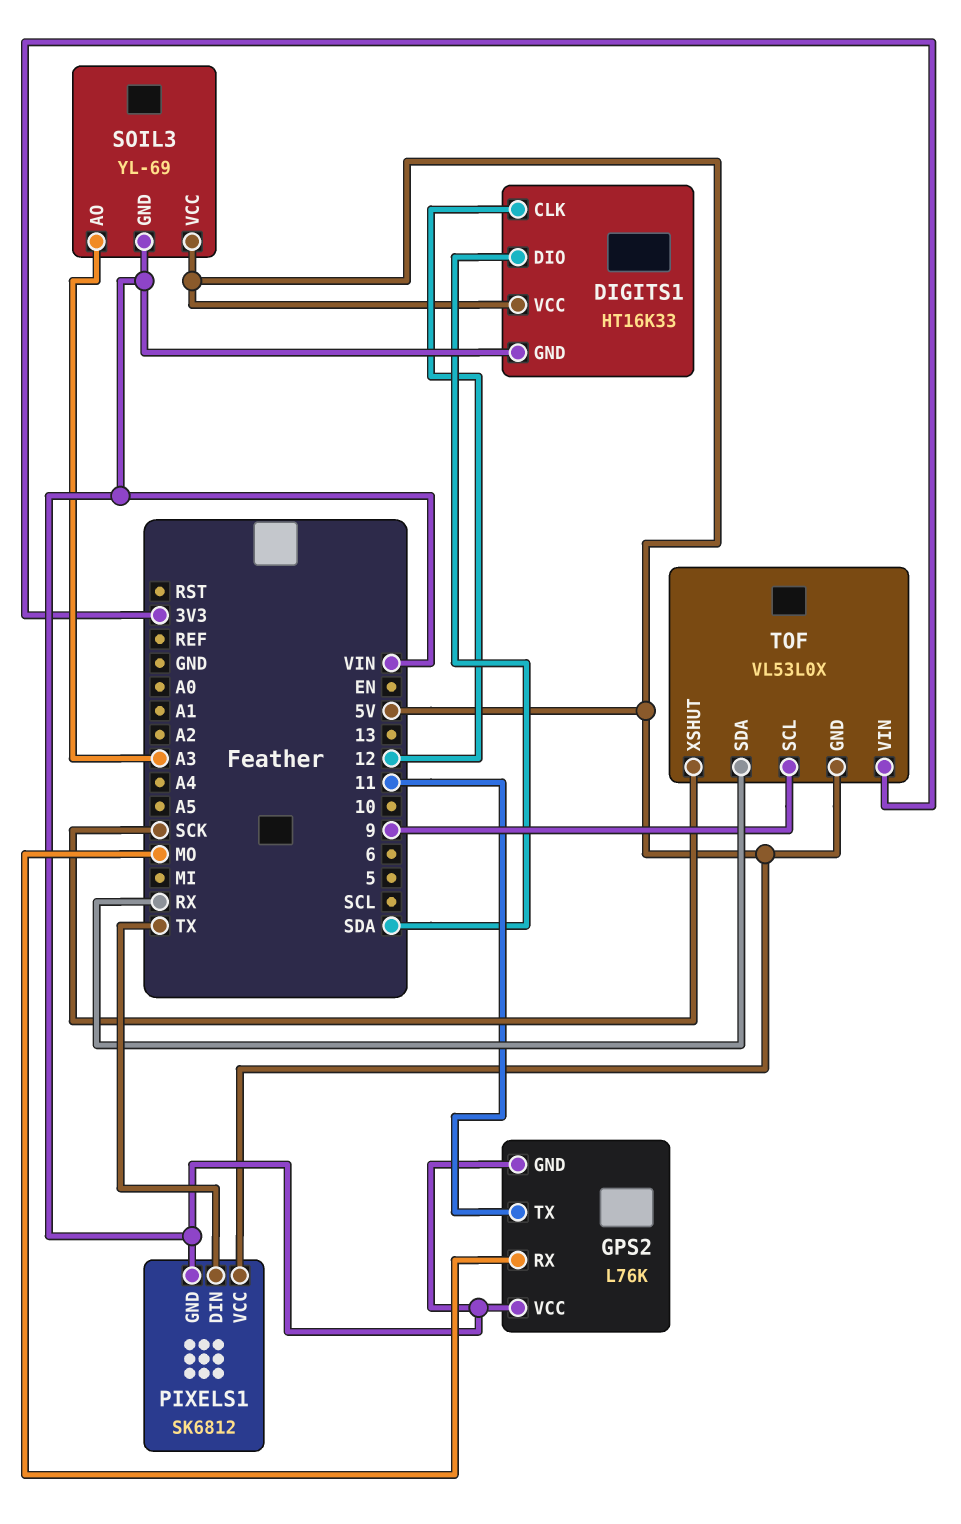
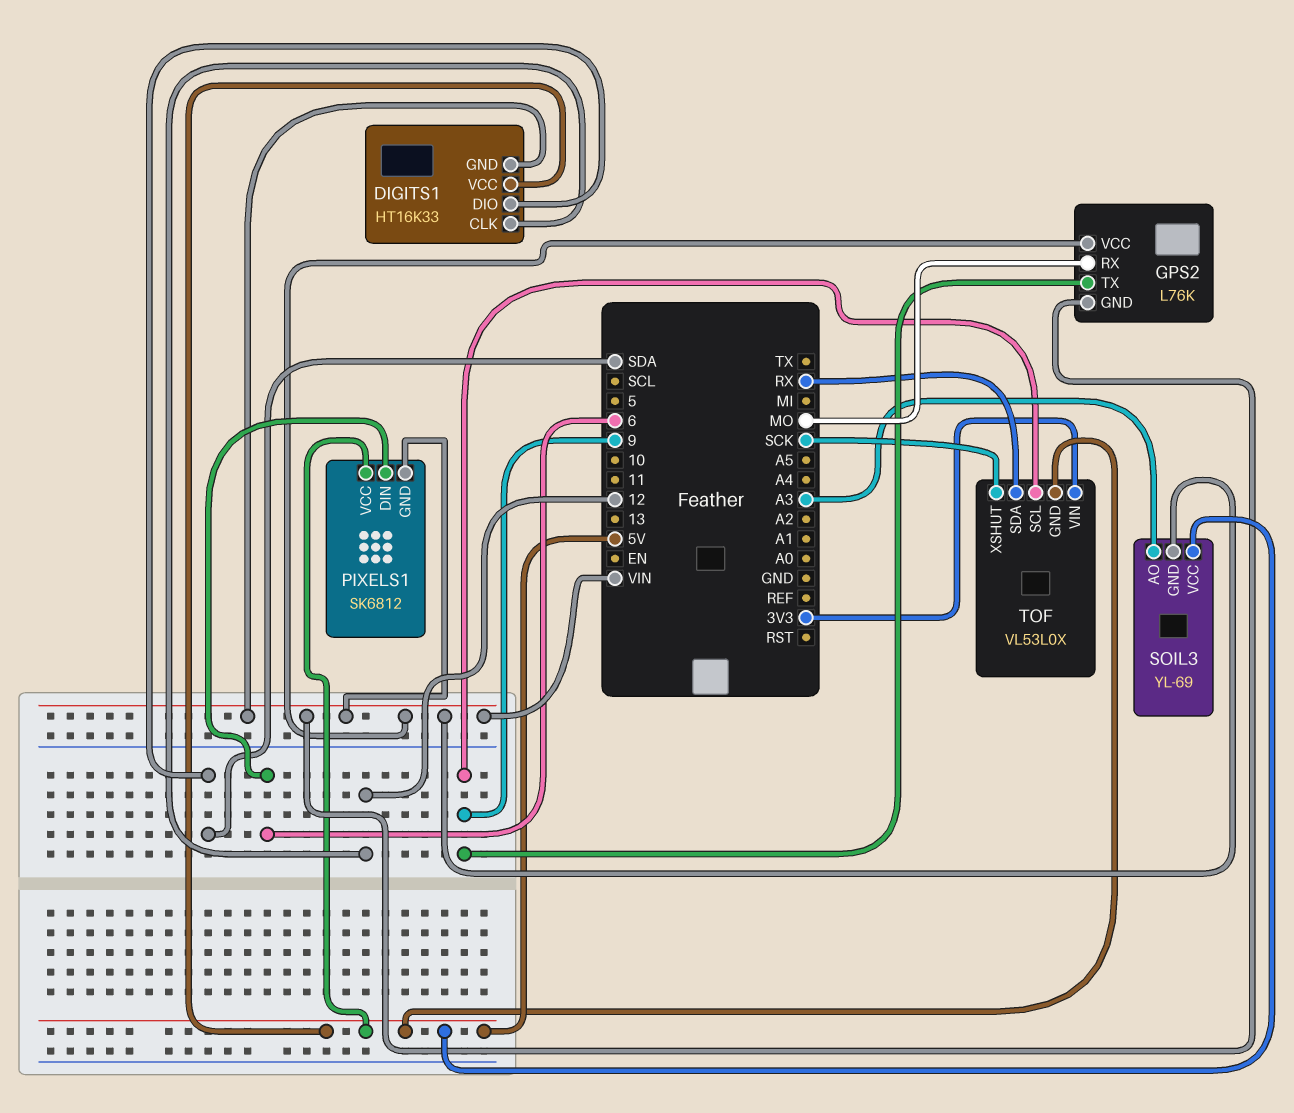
GPS2 pin TX: 11 -> 9
PIXELS1 pin DIN: TX -> 6

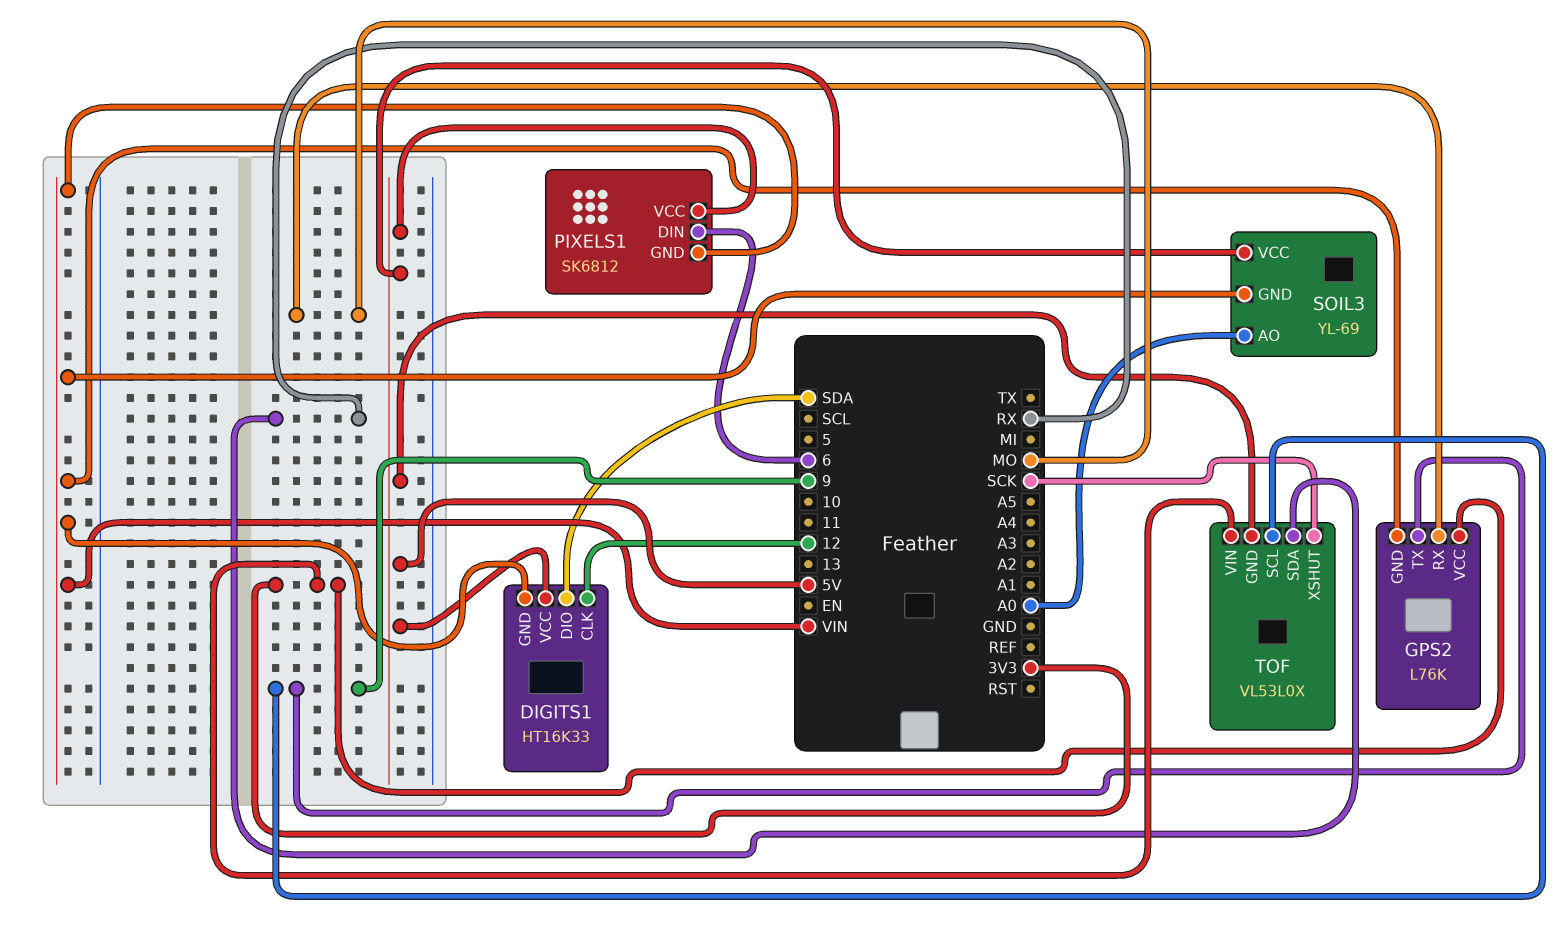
GPS2 pin VCC: VIN -> 3V3
SOIL3 pin AO: A3 -> A0

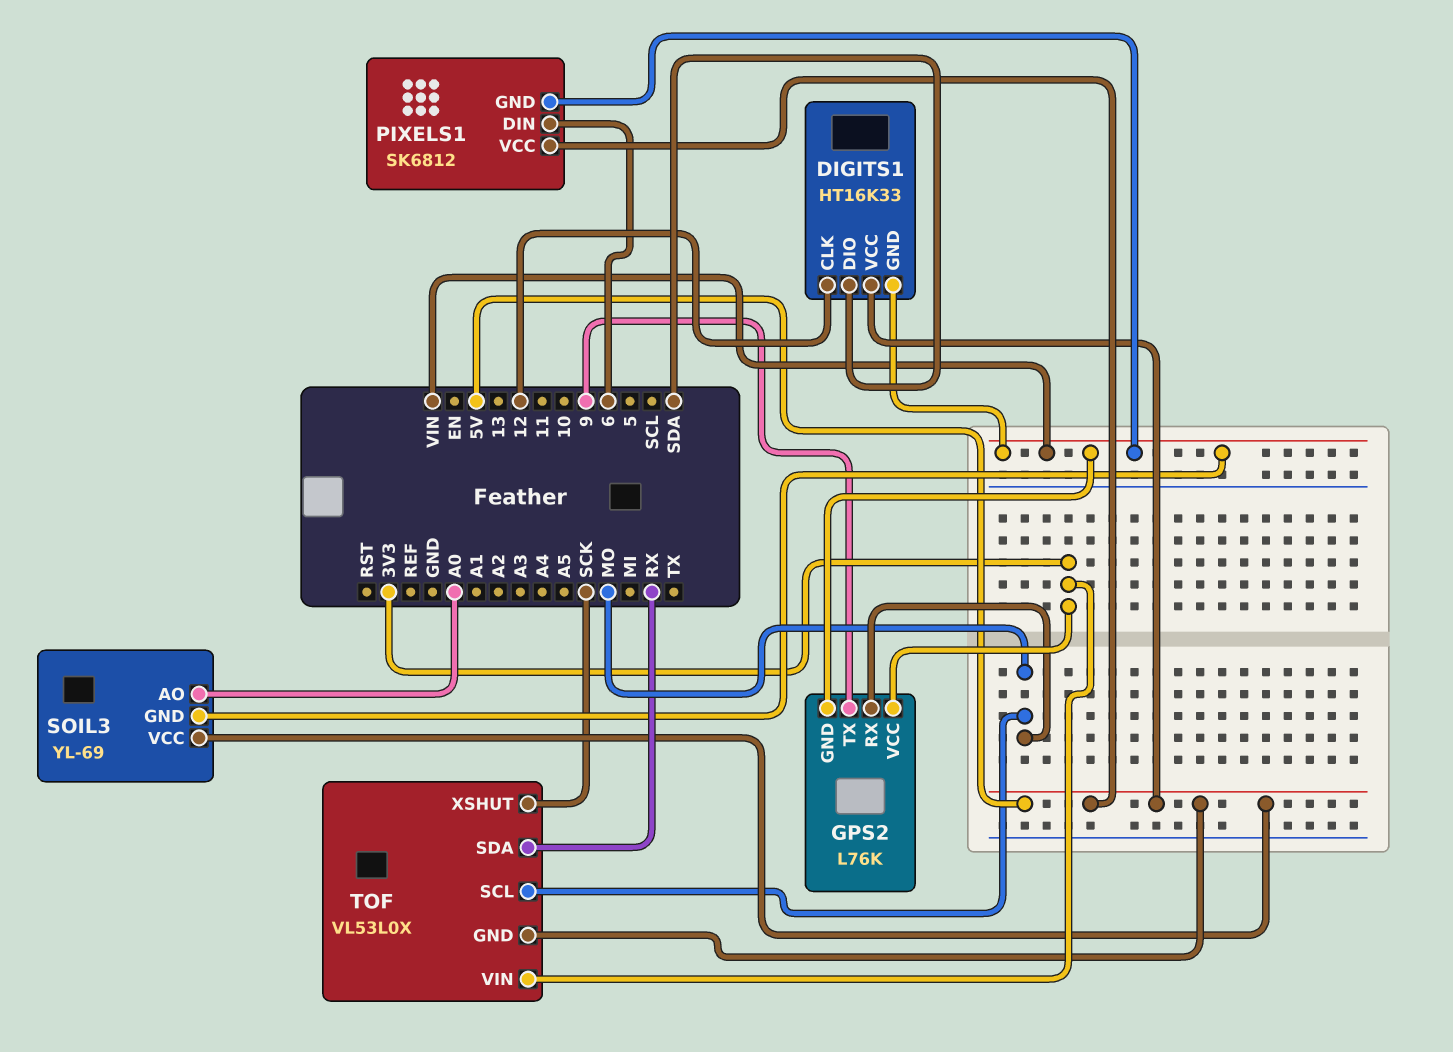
TOF pin SCL: 9 -> MO

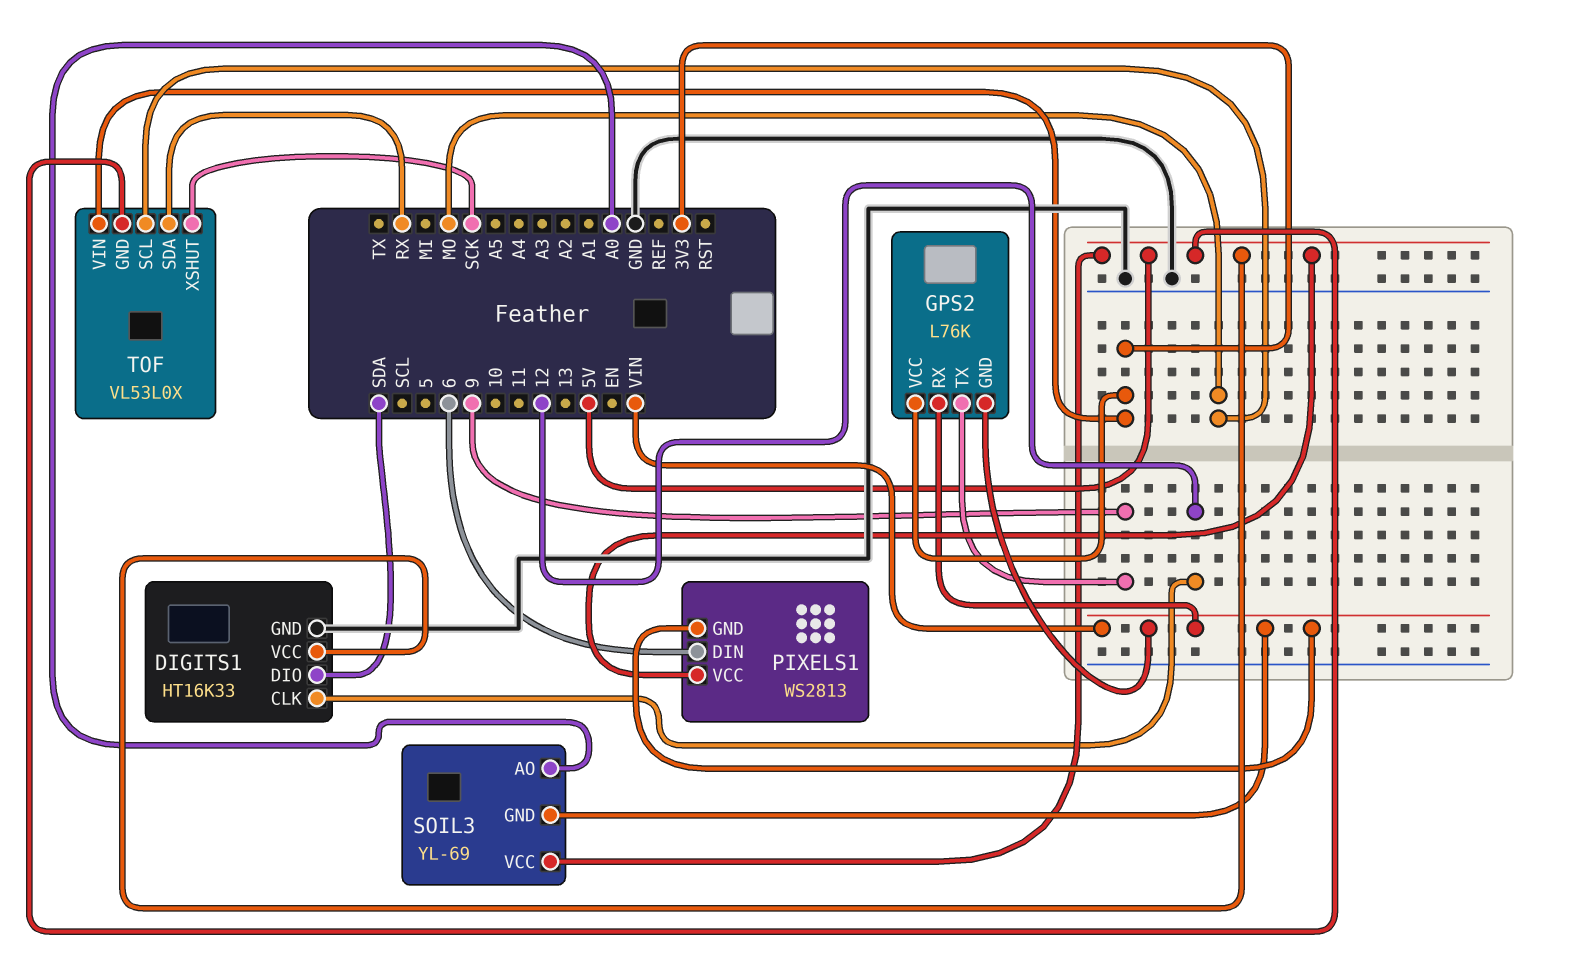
DIGITS1 pin GND: VIN -> GND
GPS2 pin RX: MO -> VIN
PIXELS1: SK6812 -> WS2813

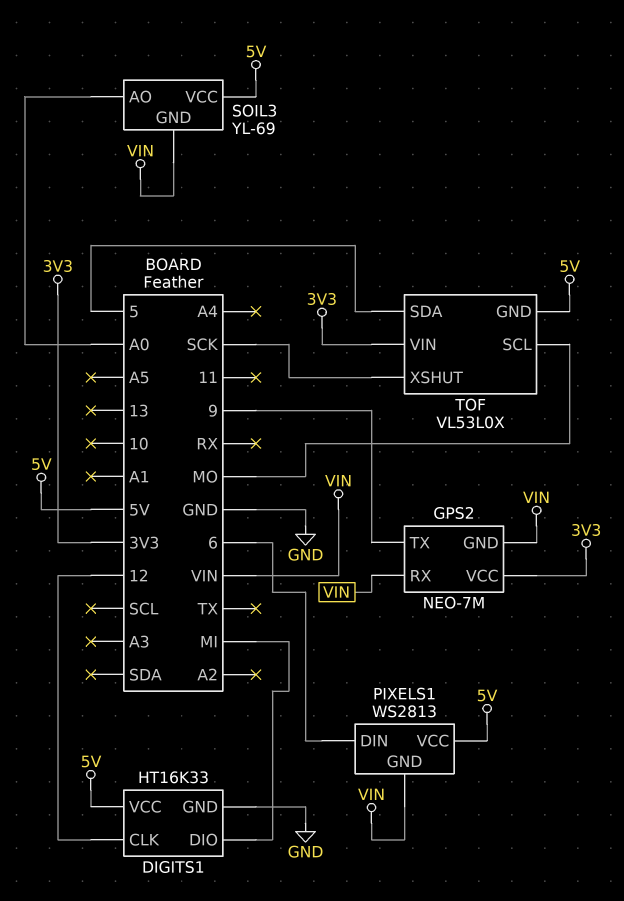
DIGITS1 pin DIO: SDA -> MI
GPS2: L76K -> NEO-7M
TOF pin SDA: RX -> 5

